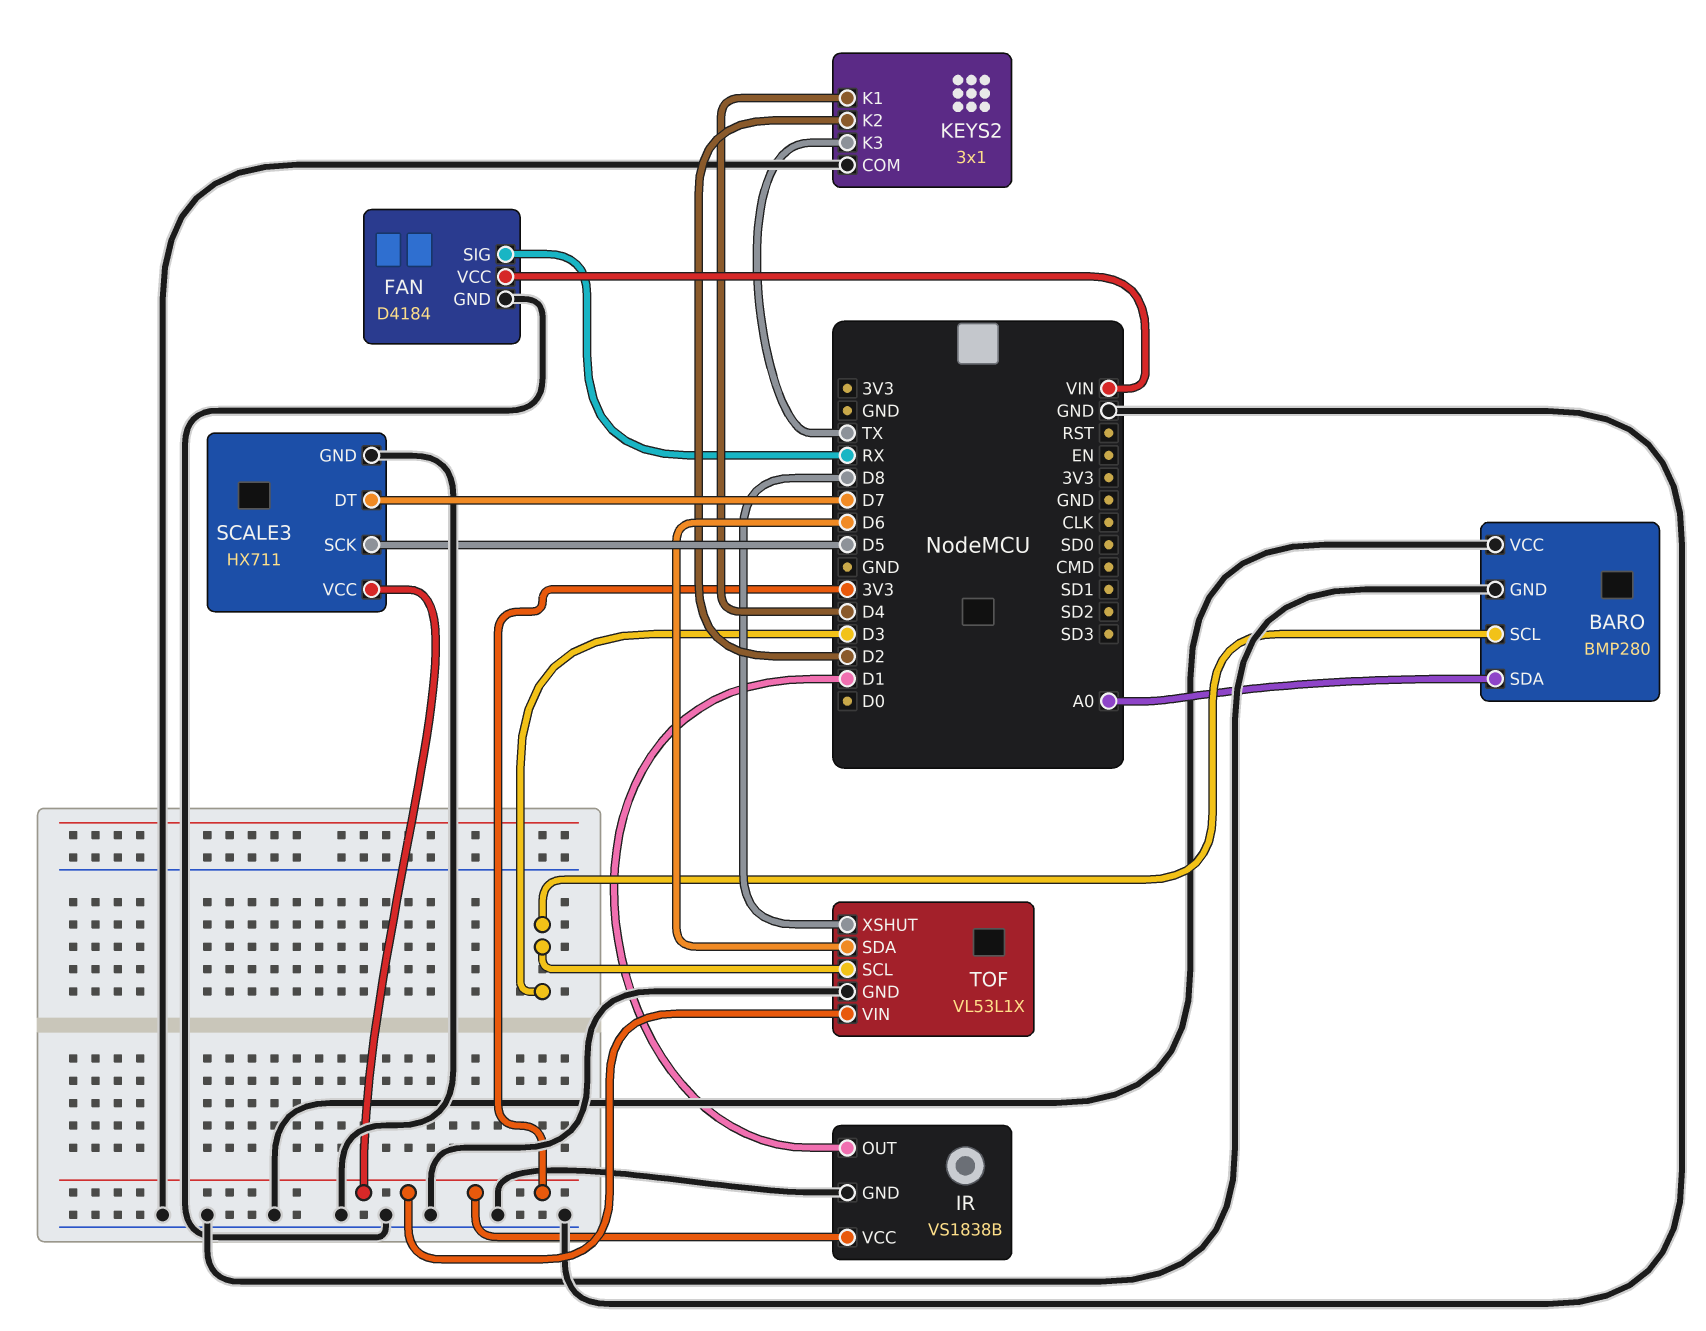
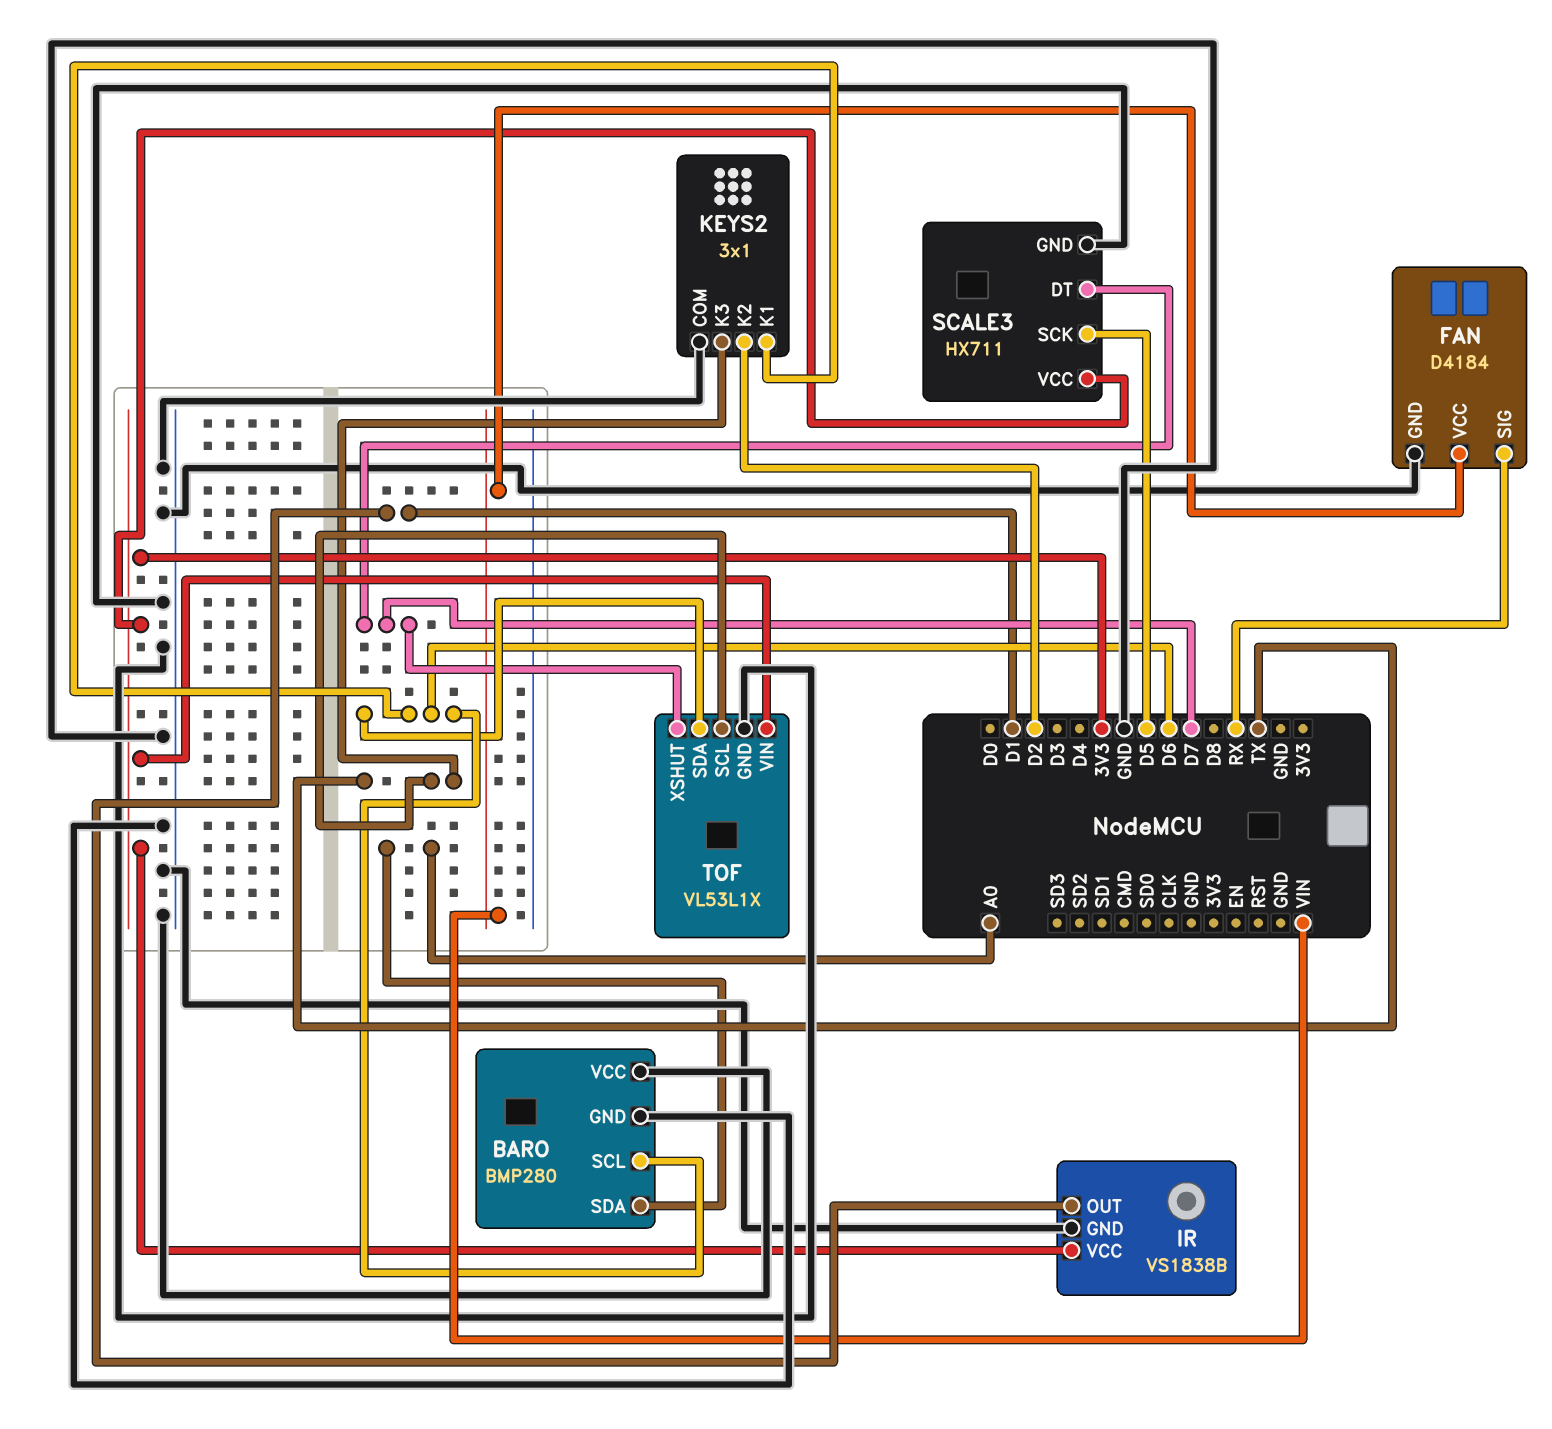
BARO pin SCL: D3 -> D6
KEYS2 pin K1: D4 -> D6
TOF pin SCL: D3 -> TX
TOF pin XSHUT: D8 -> D7

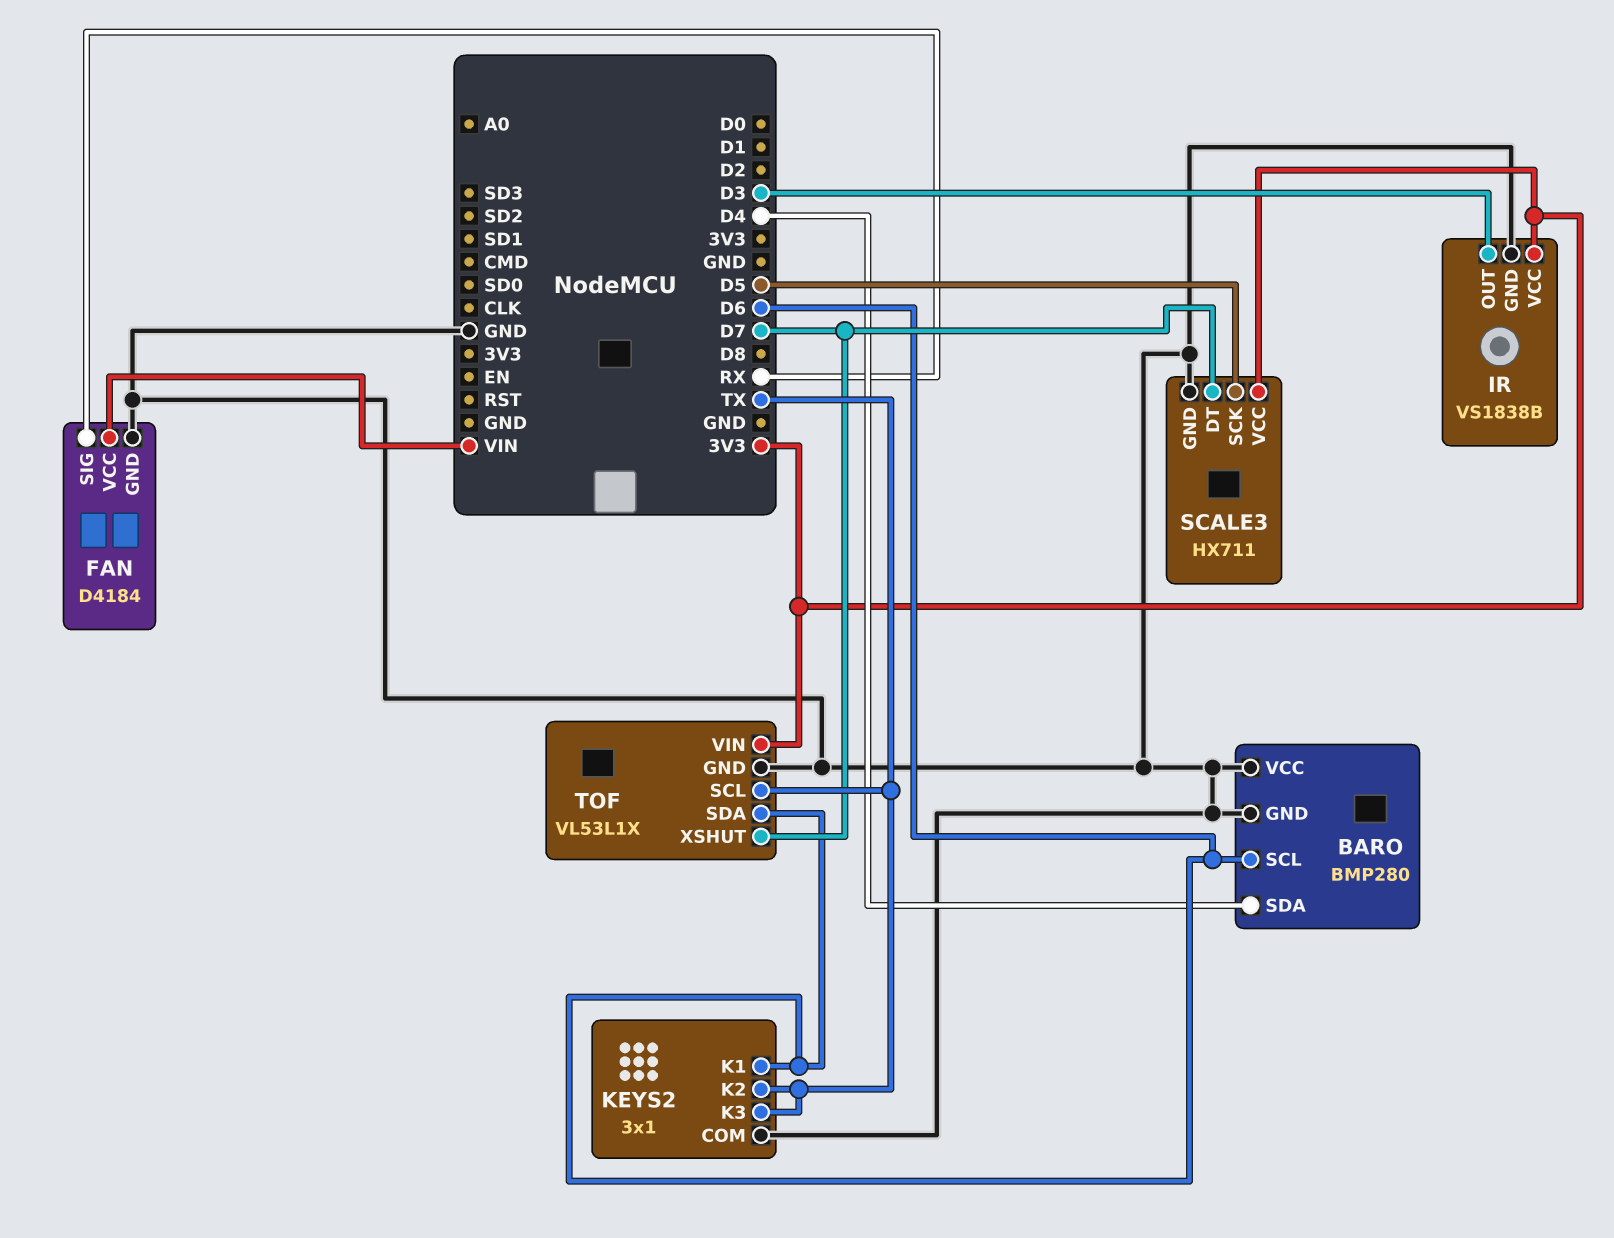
BARO pin SDA: A0 -> D4
IR pin OUT: D1 -> D3
KEYS2 pin K2: D2 -> TX

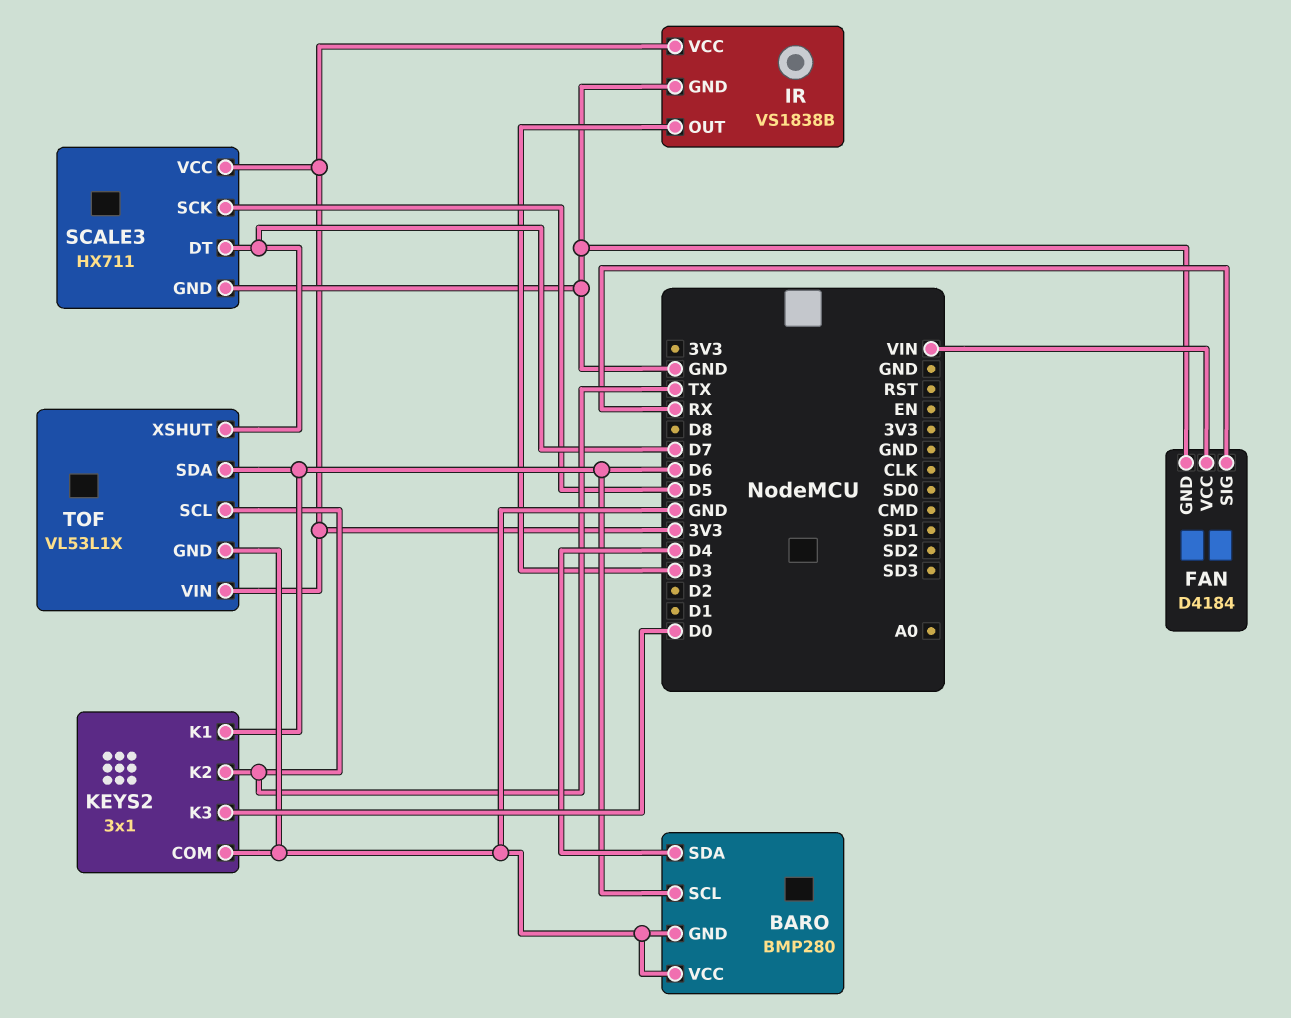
KEYS2 pin K3: TX -> D0

